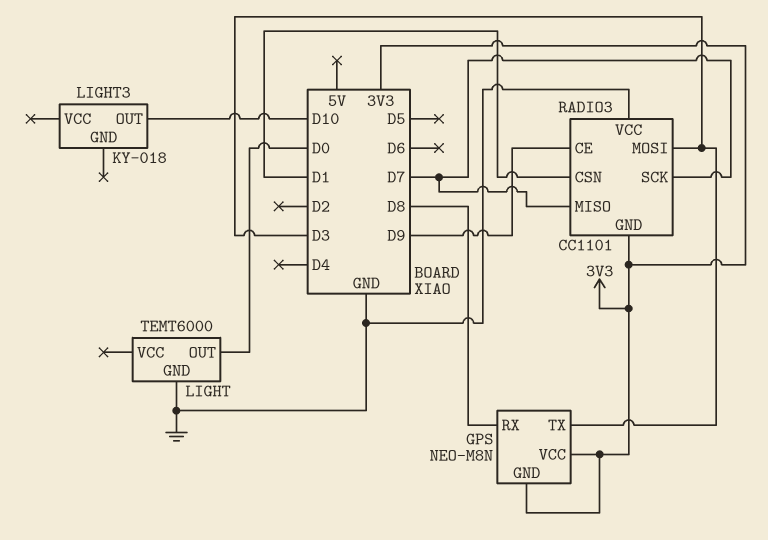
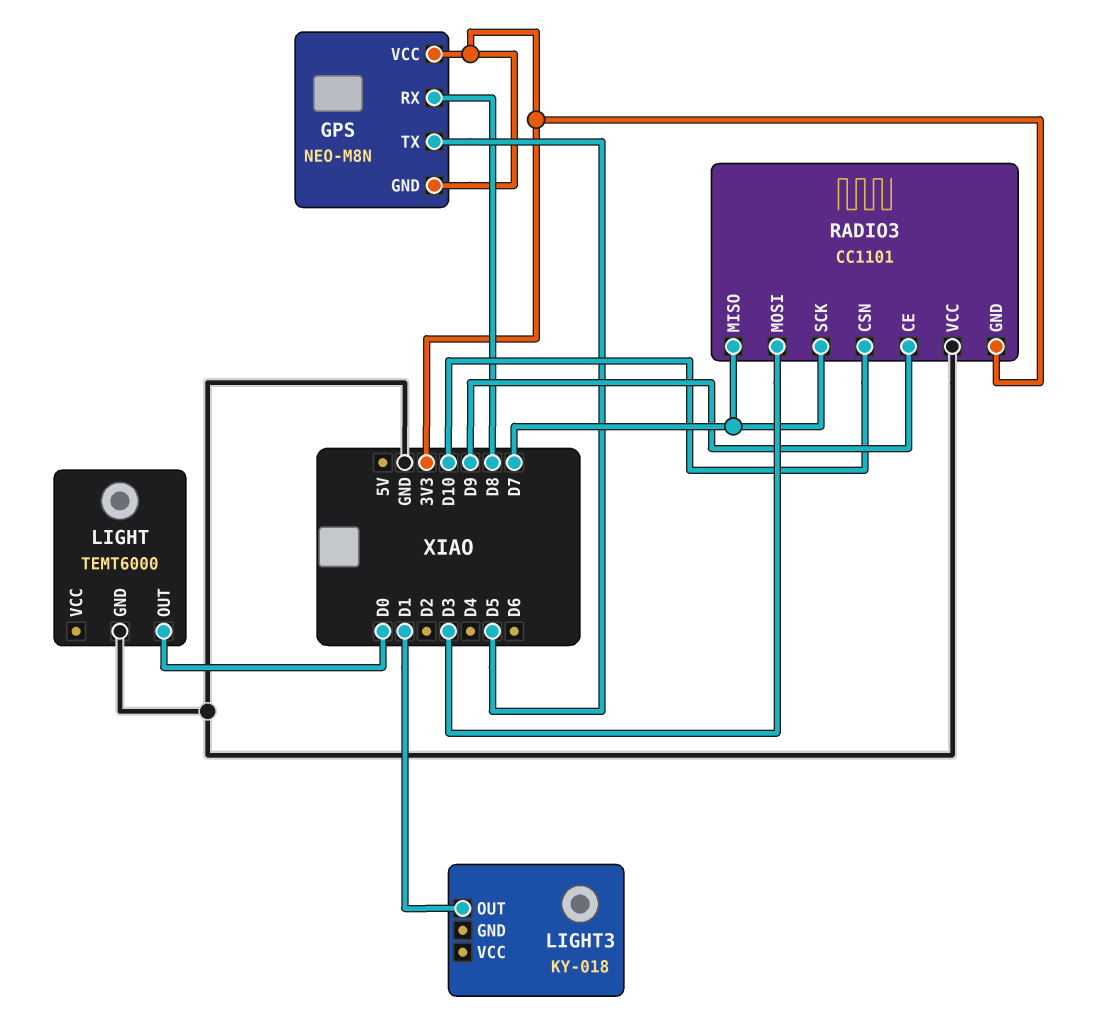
GPS pin TX: D3 -> D5
LIGHT3 pin OUT: D10 -> D1
RADIO3 pin CSN: D1 -> D10

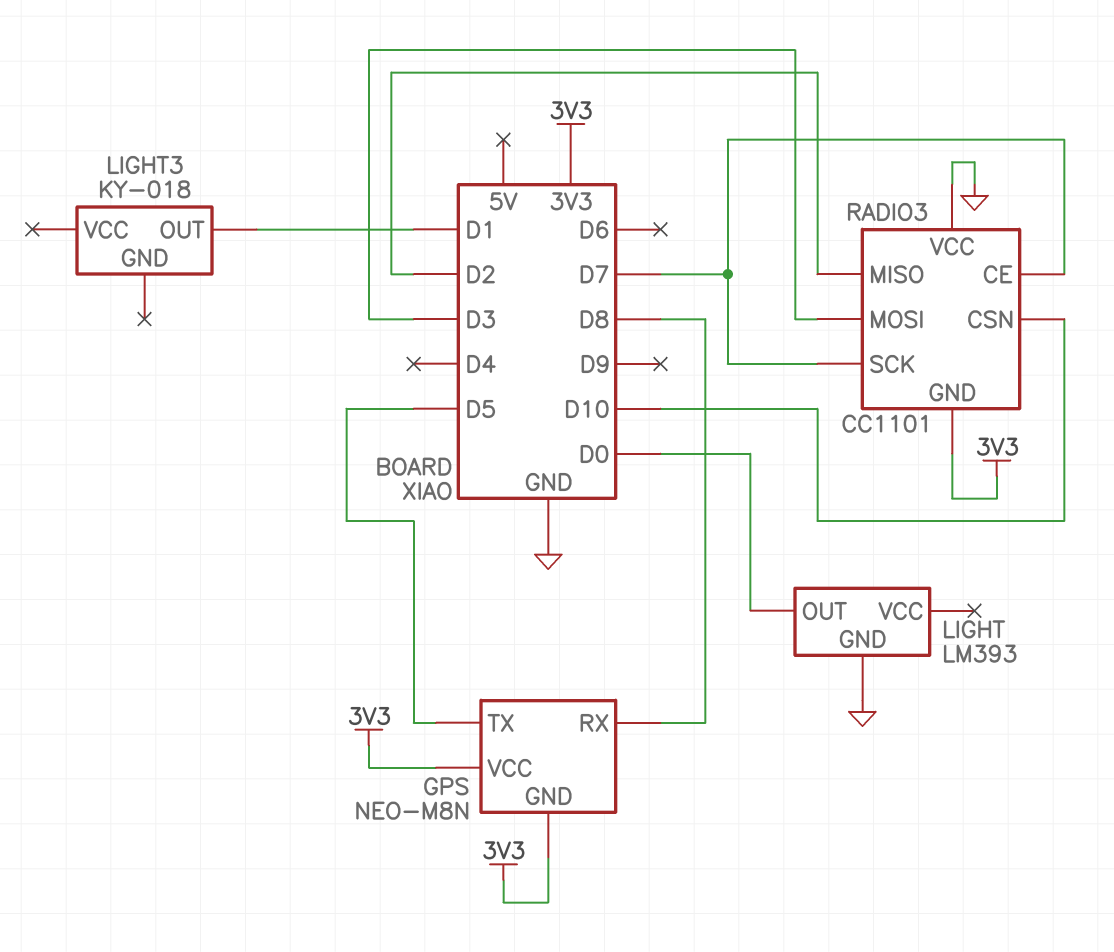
LIGHT: TEMT6000 -> LM393
RADIO3 pin CE: D9 -> D7
RADIO3 pin MISO: D7 -> D2

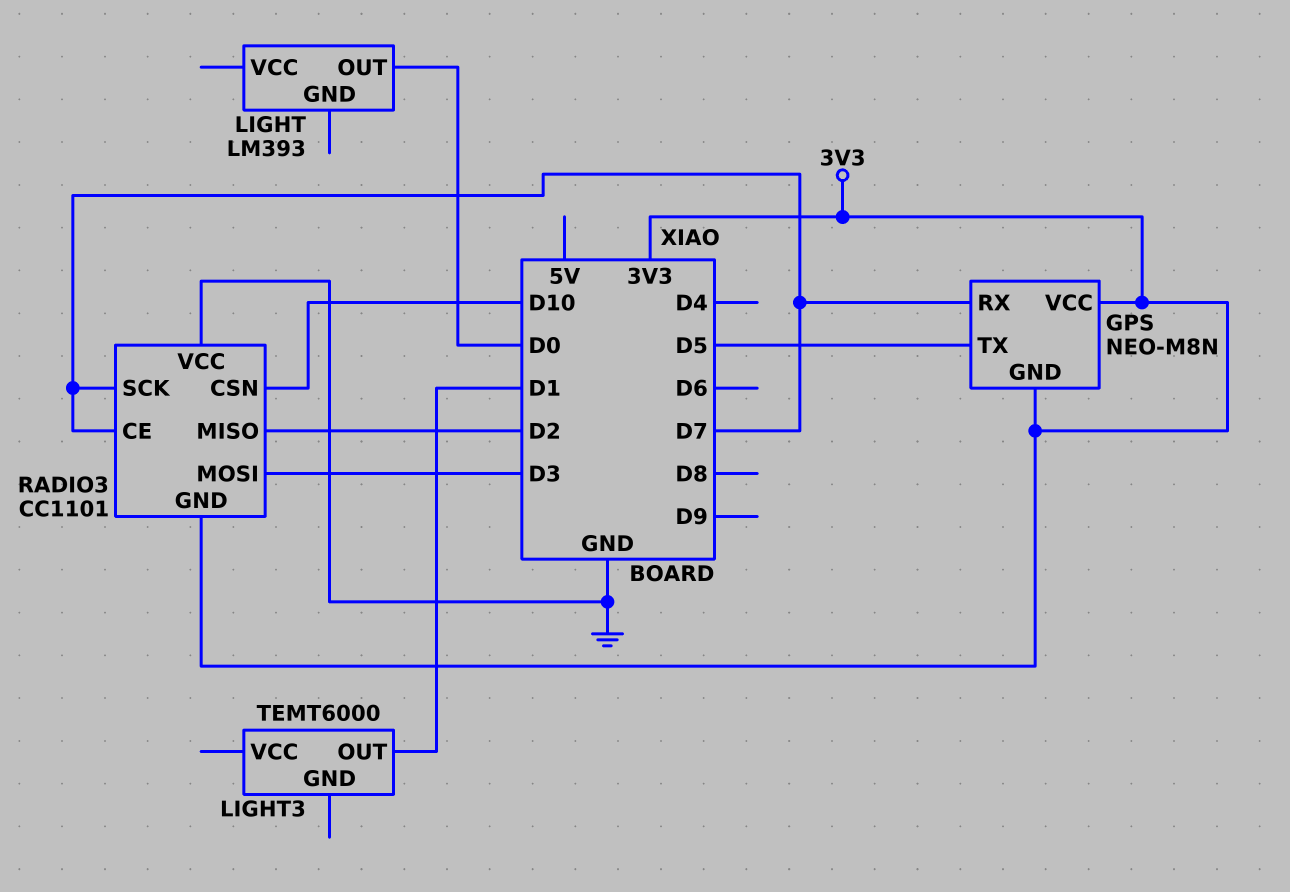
GPS pin RX: D8 -> D7
LIGHT pin GND: GND -> none
LIGHT3: KY-018 -> TEMT6000

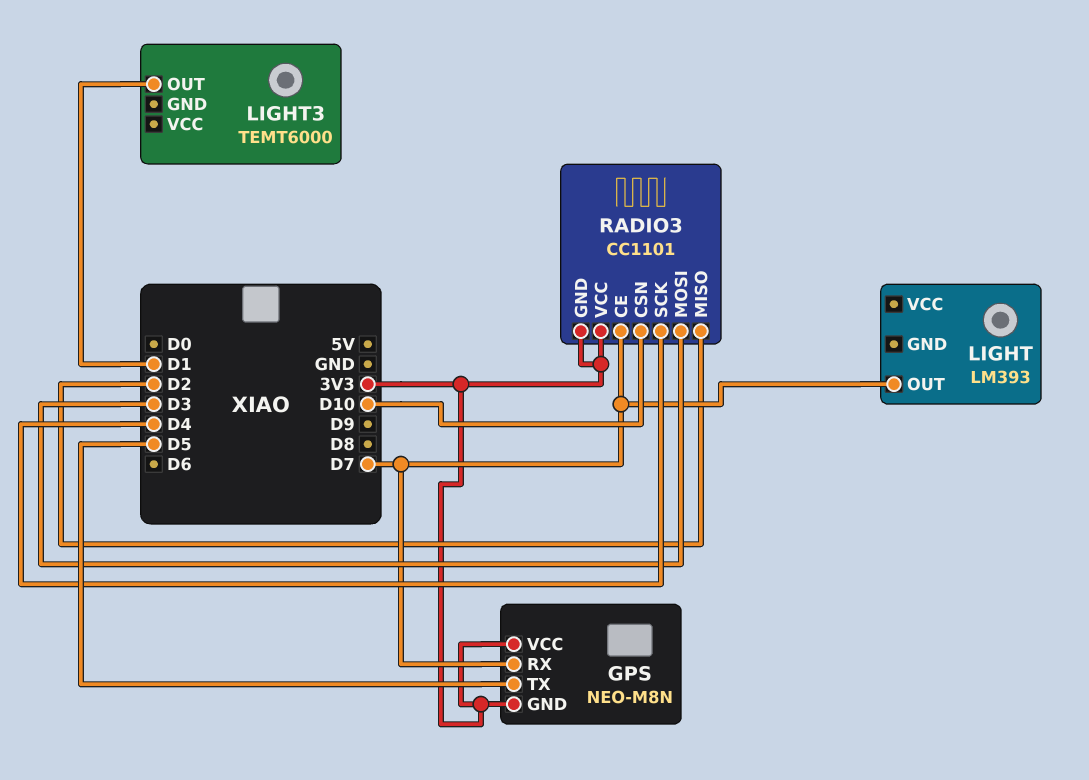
LIGHT pin OUT: D0 -> D7
RADIO3 pin SCK: D7 -> D4
RADIO3 pin VCC: GND -> 3V3

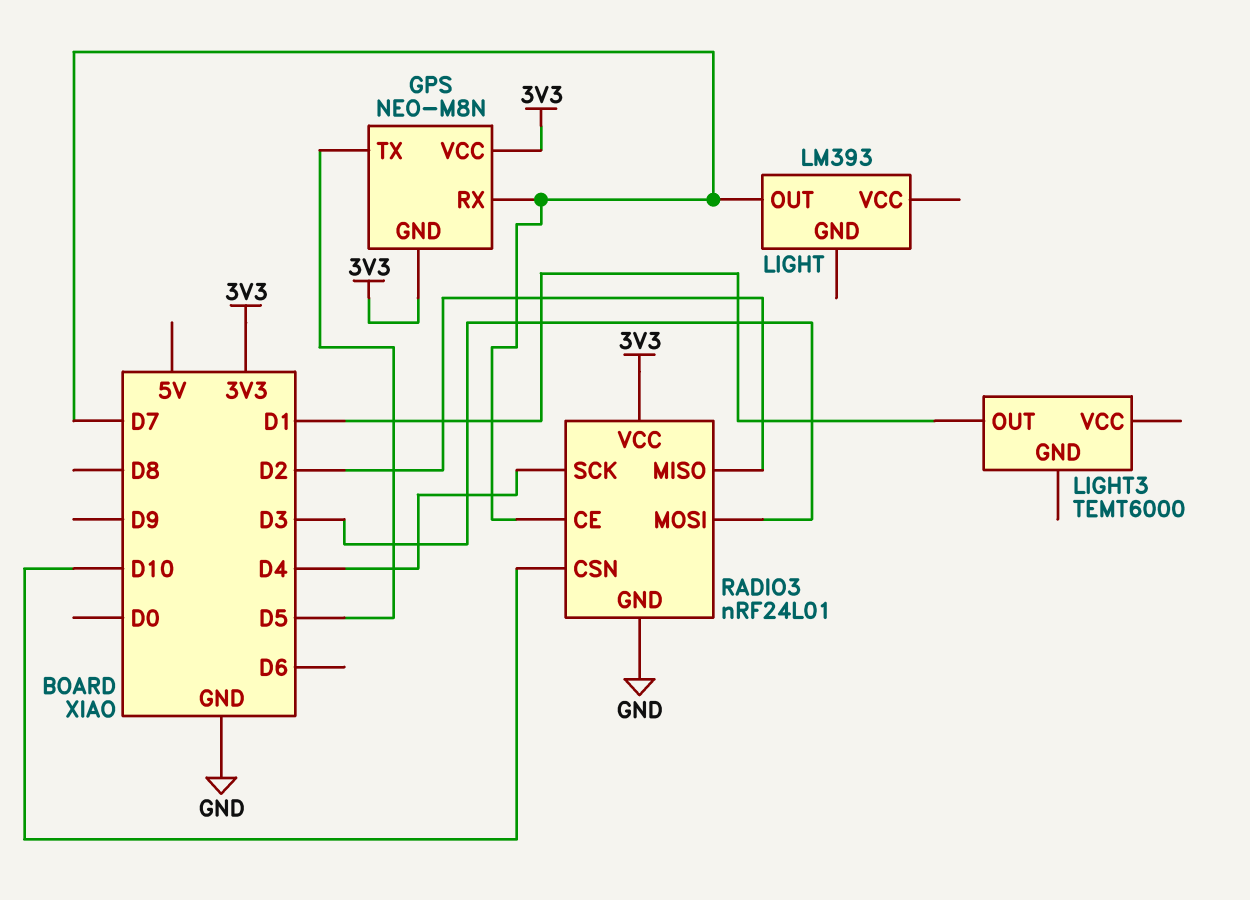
RADIO3: CC1101 -> nRF24L01
RADIO3 pin GND: 3V3 -> GND

